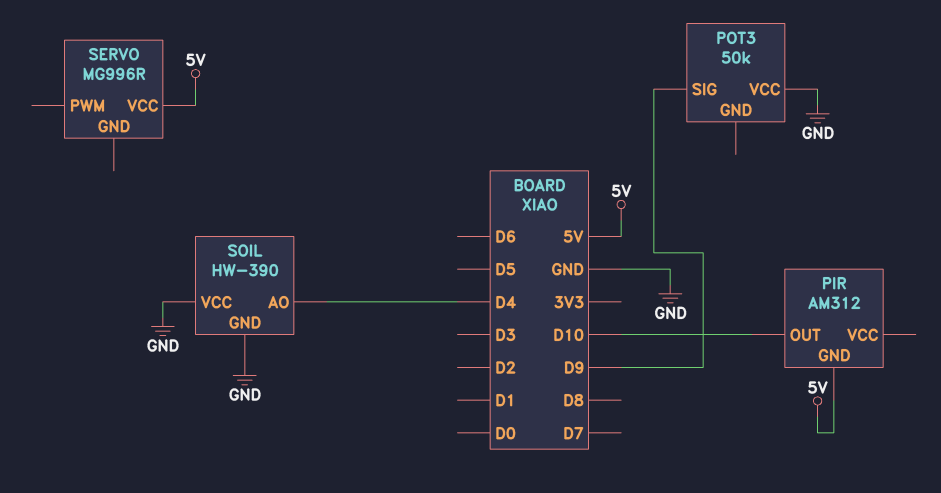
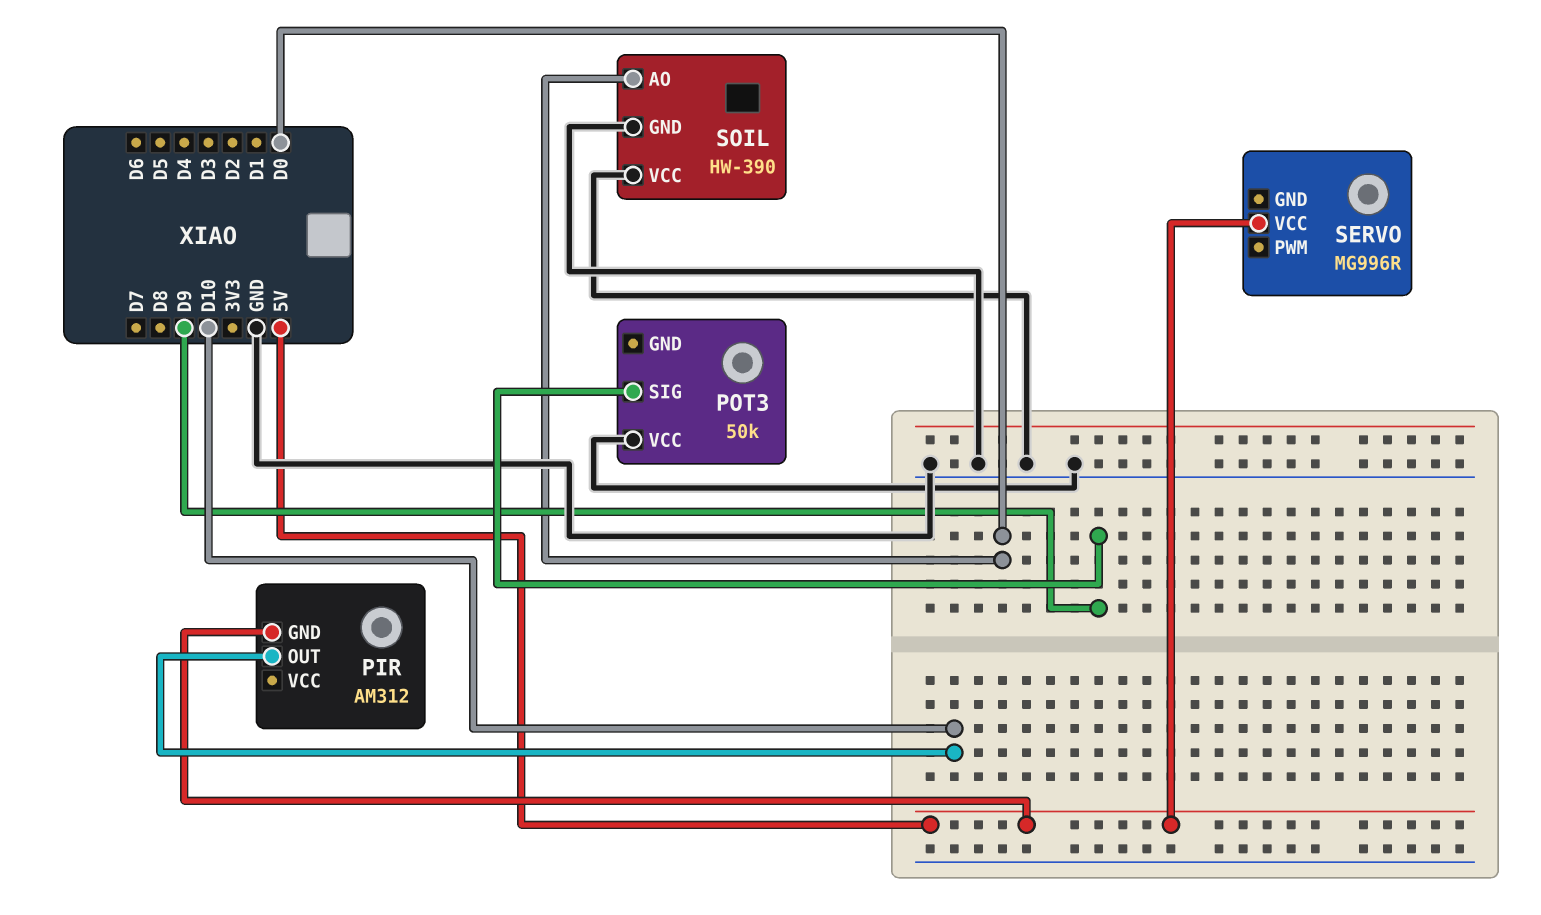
SOIL pin AO: D4 -> D0

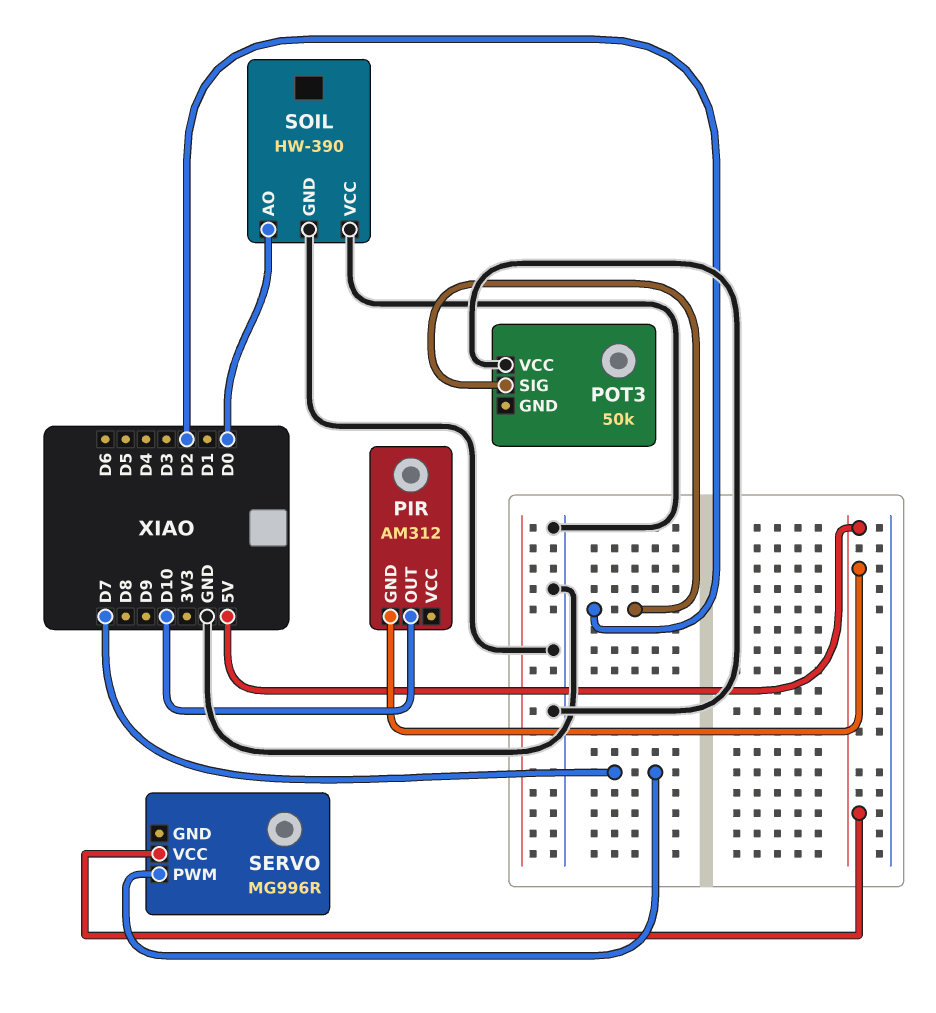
POT3 pin SIG: D9 -> D2
SERVO pin PWM: none -> D7

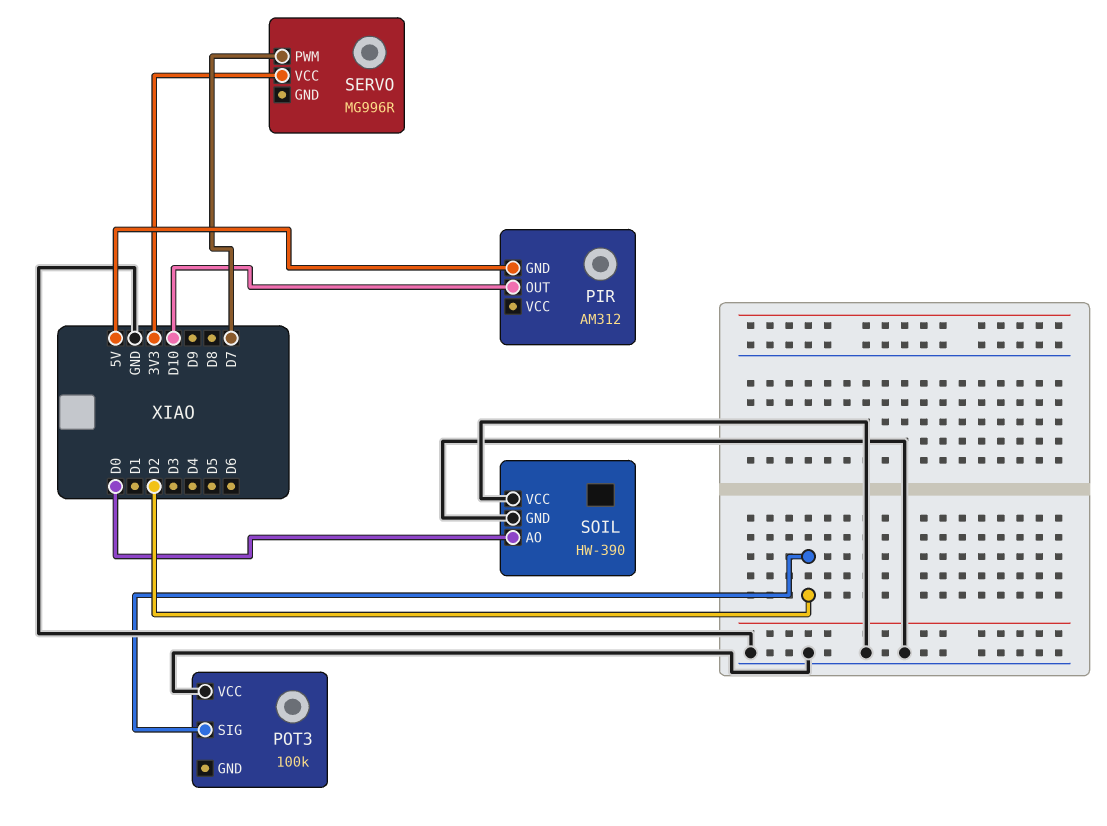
POT3: 50k -> 100k
SERVO pin VCC: 5V -> 3V3

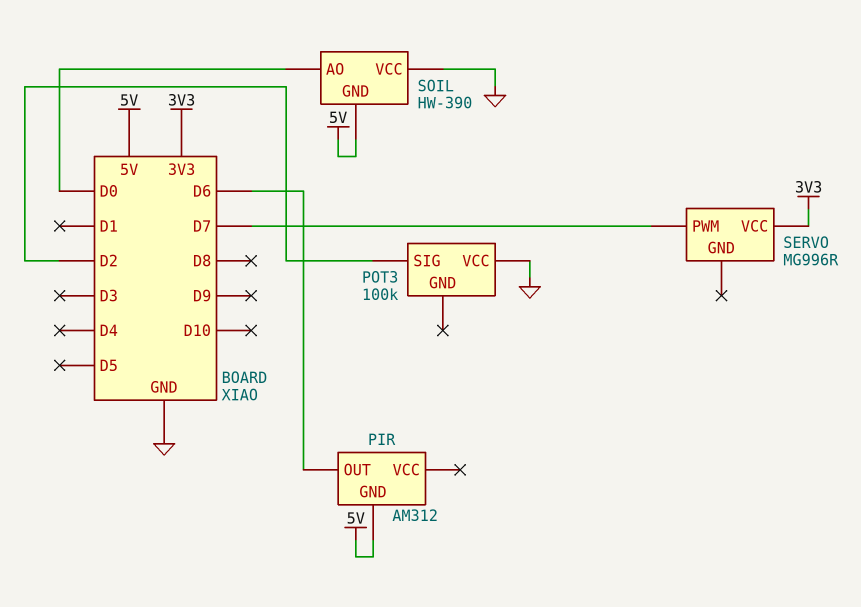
PIR pin OUT: D10 -> D6
SOIL pin GND: GND -> 5V

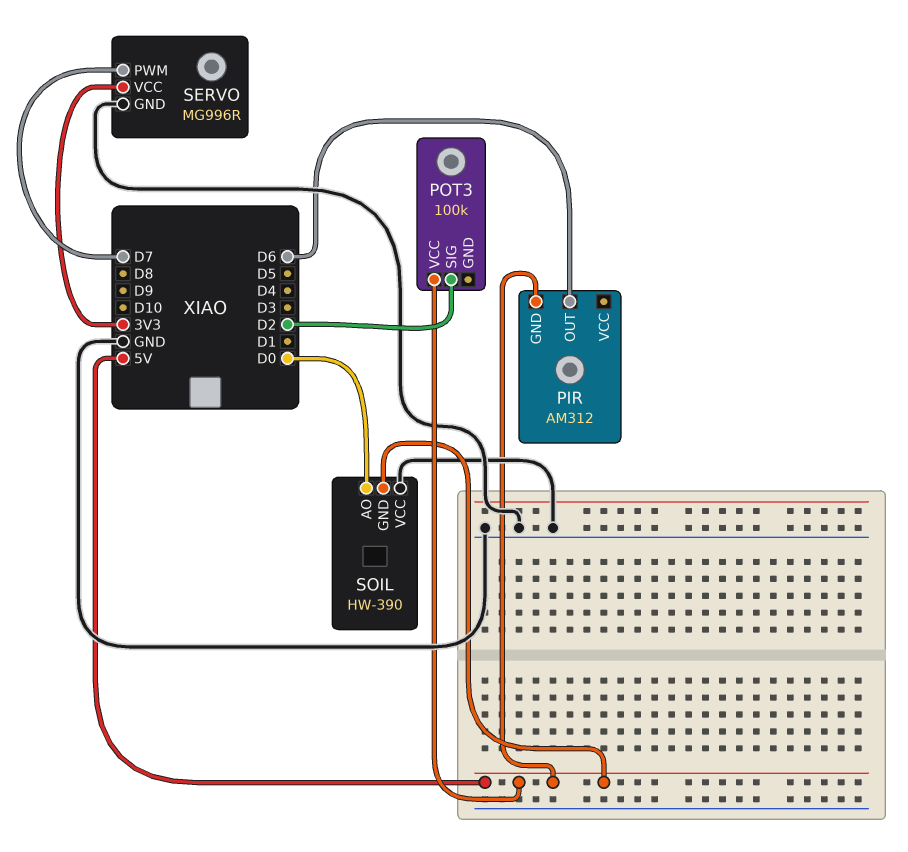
POT3 pin VCC: GND -> 5V
SERVO pin GND: none -> GND

